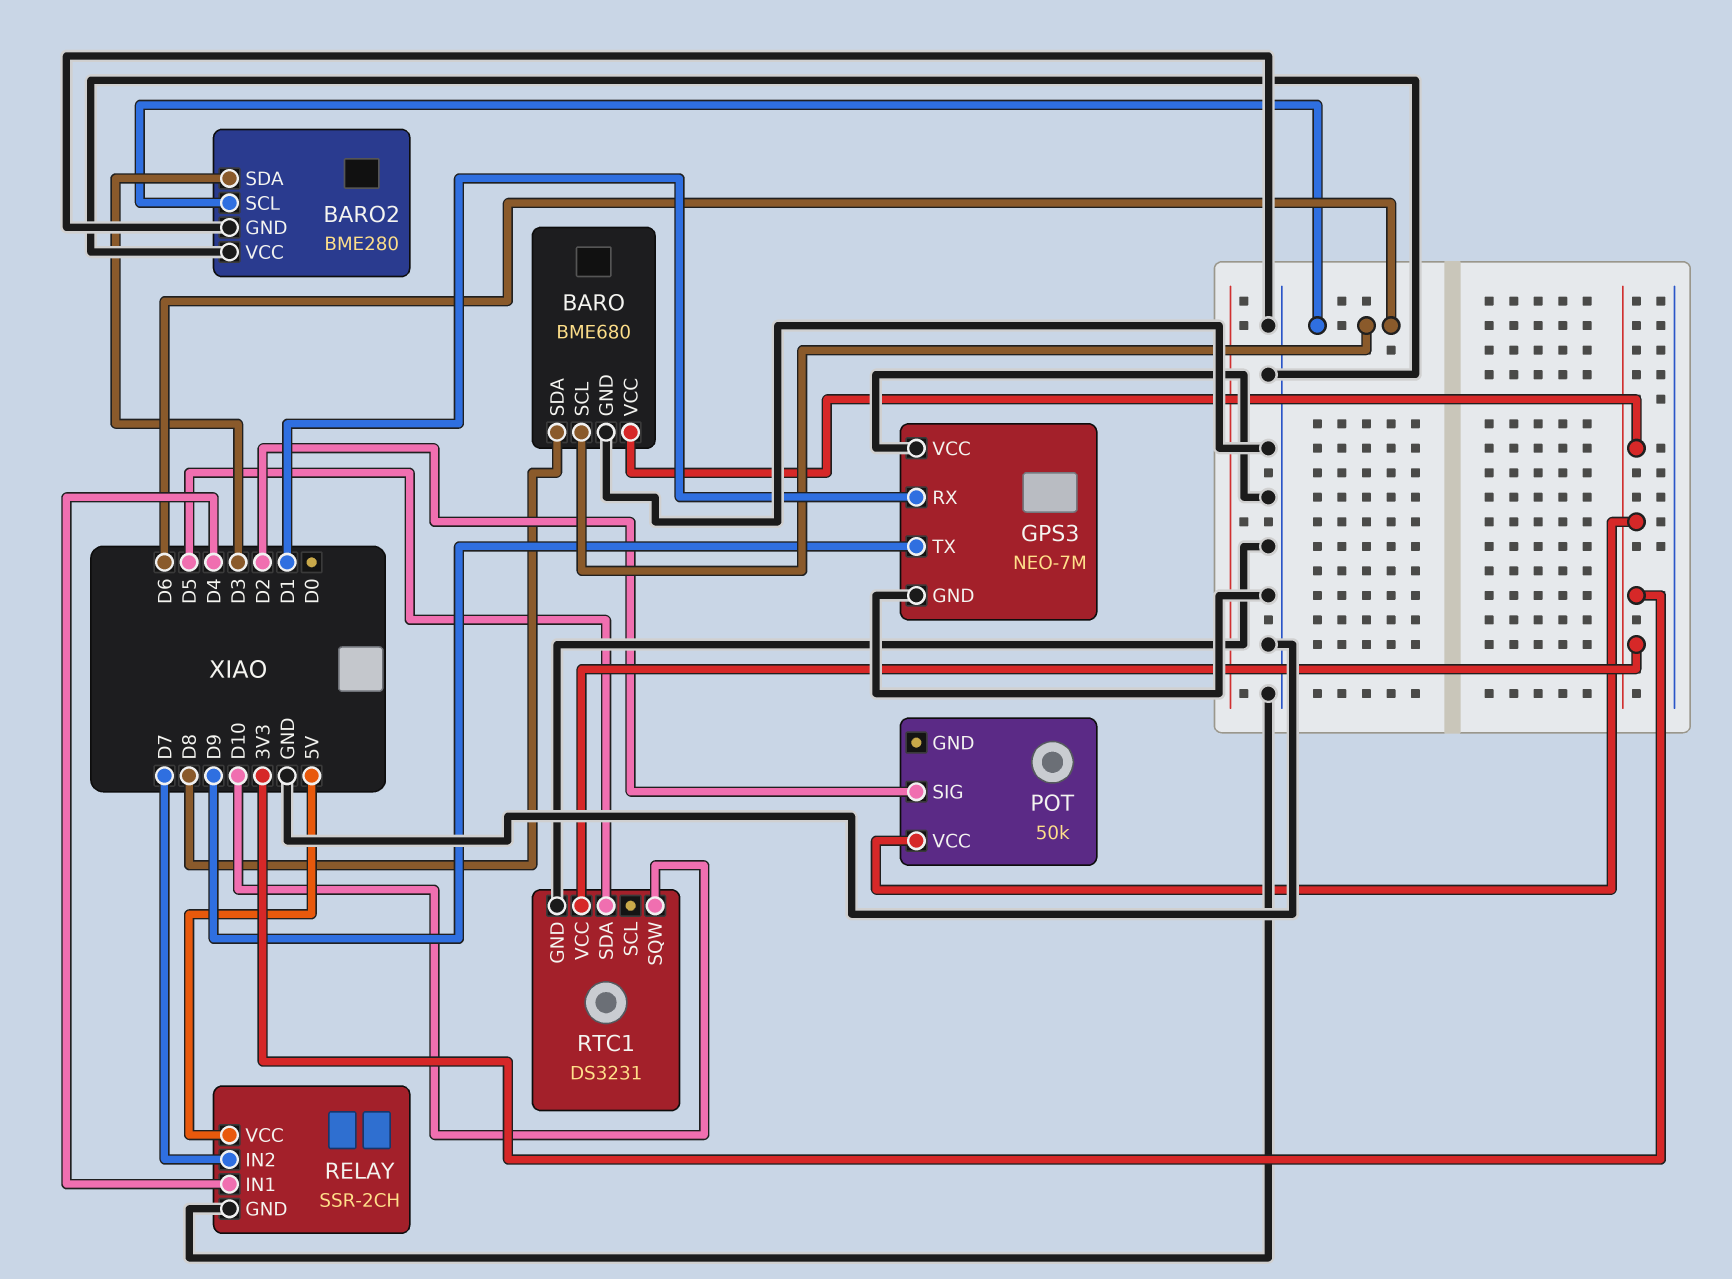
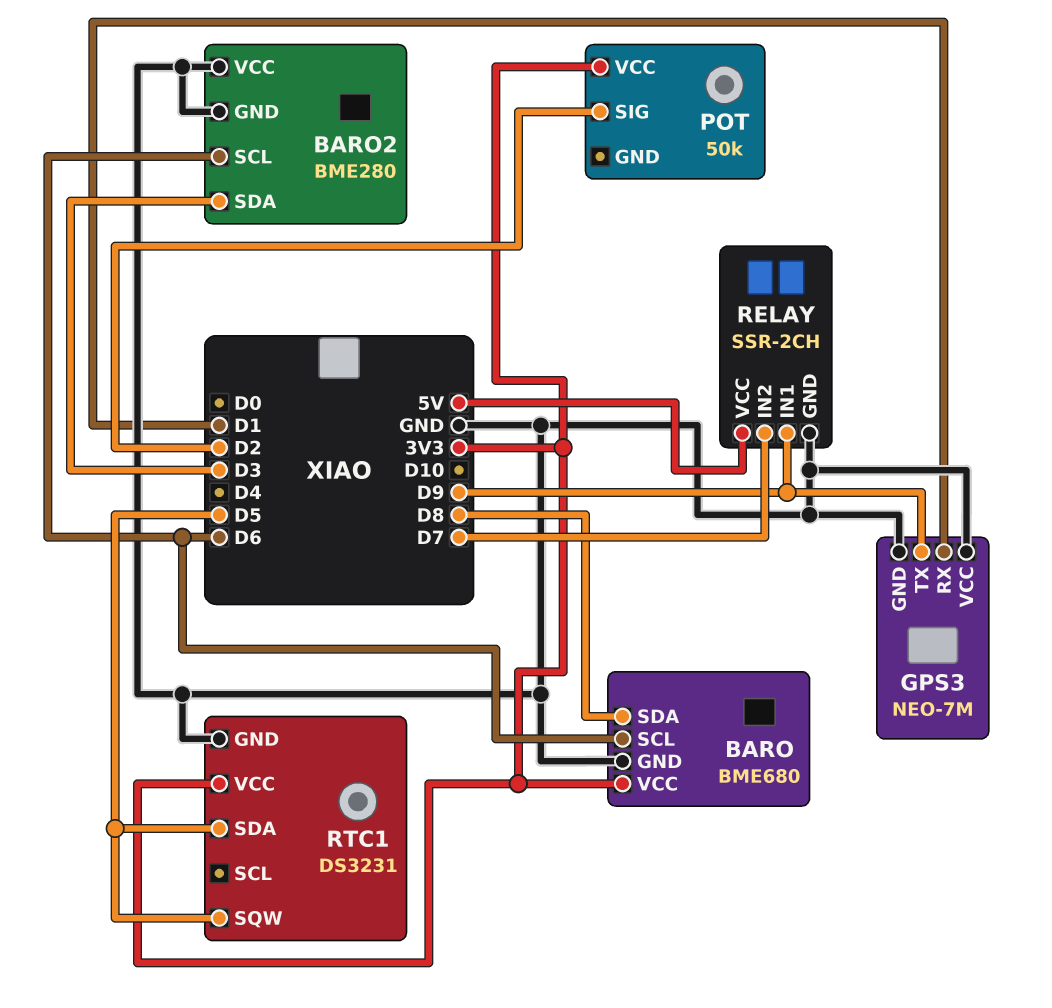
RELAY pin IN1: D4 -> D9
RTC1 pin SQW: D10 -> D5

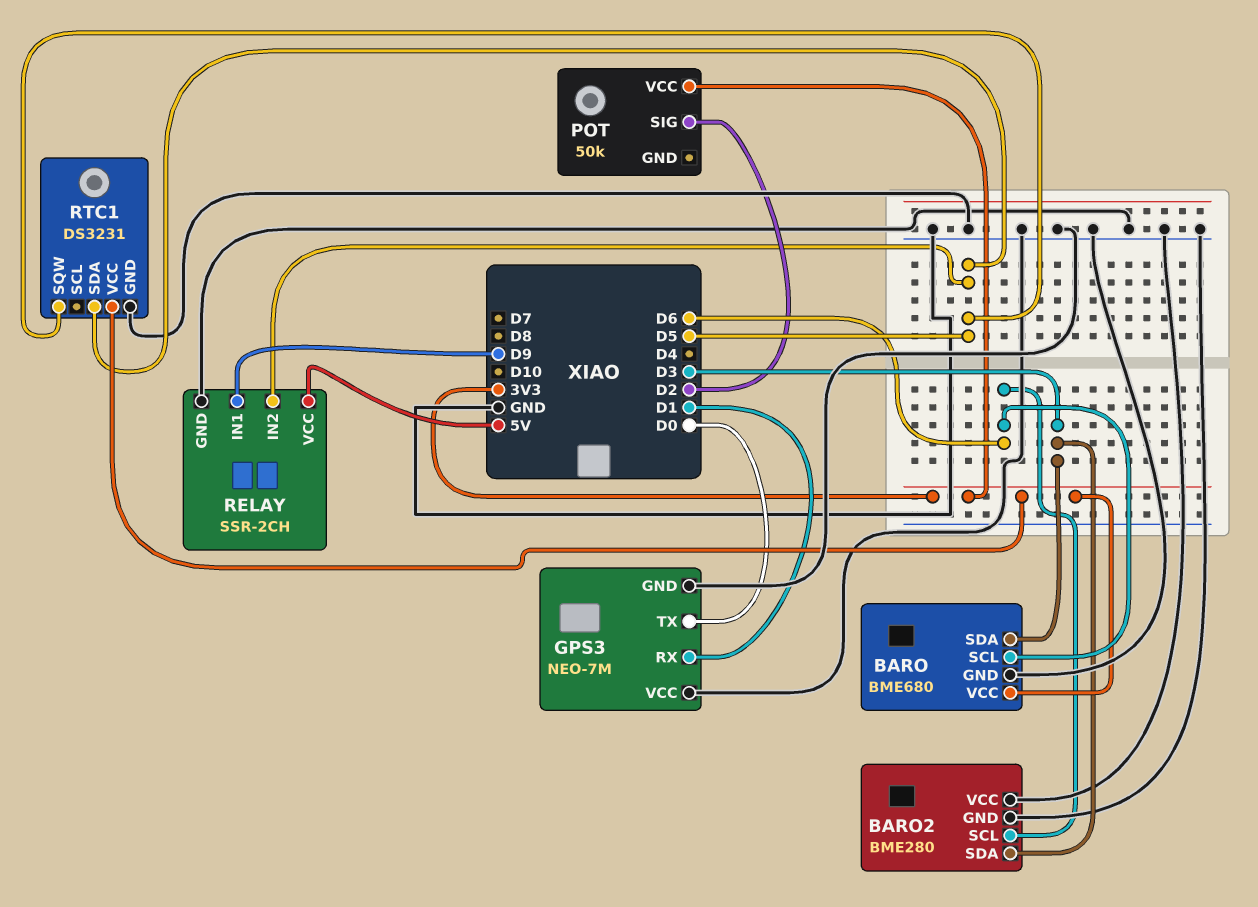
BARO pin SDA: D8 -> D3
GPS3 pin TX: D9 -> D0
RELAY pin IN2: D7 -> D5

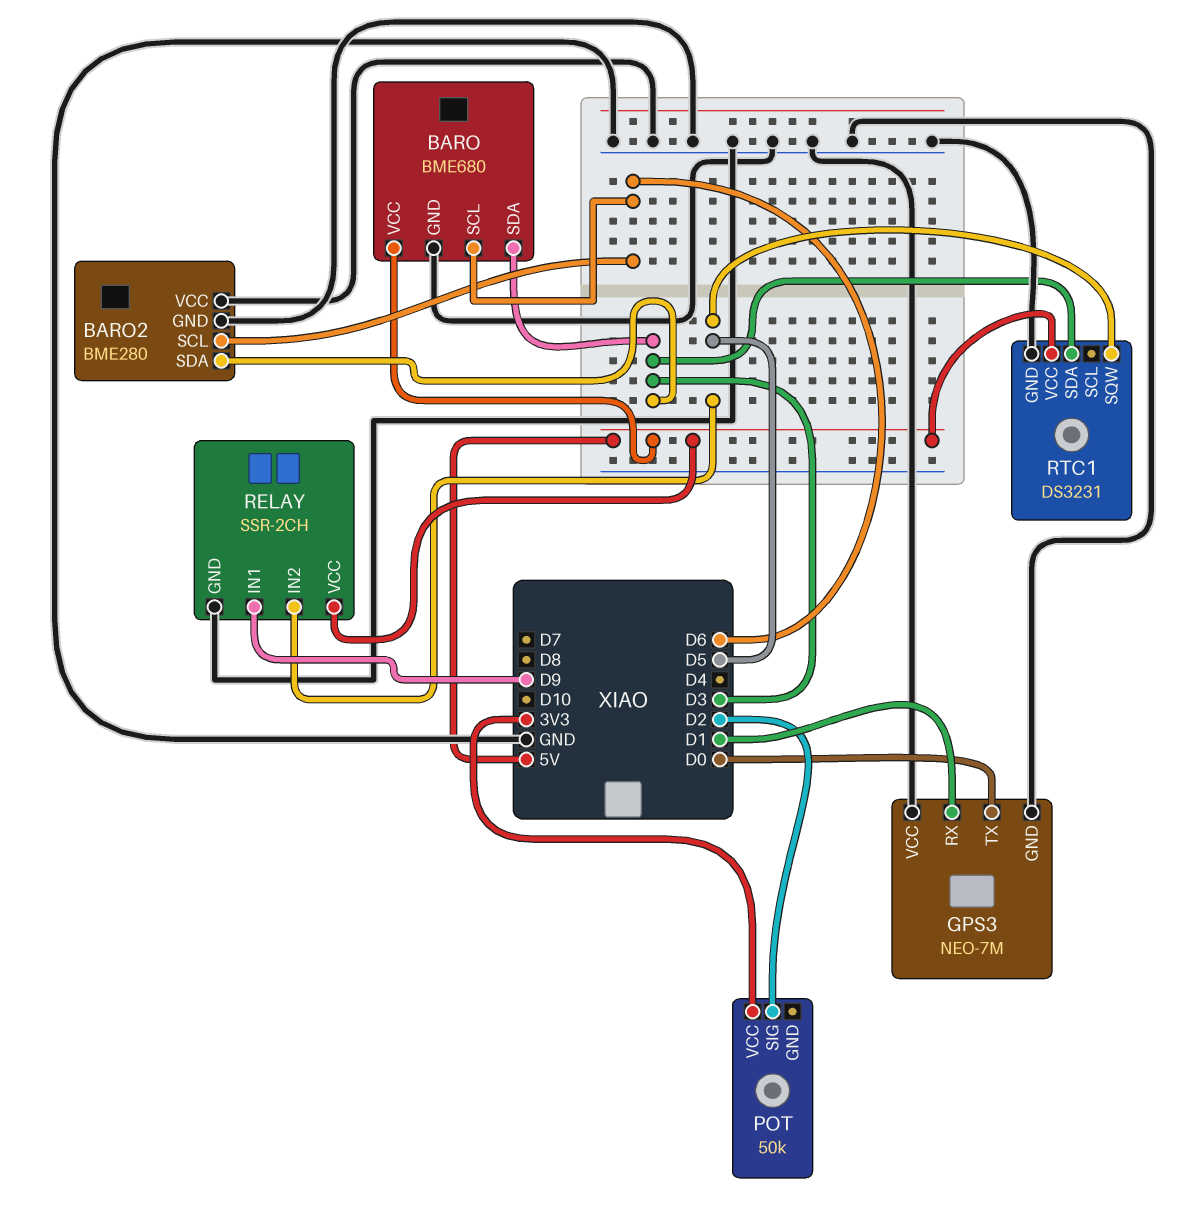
BARO pin VCC: 3V3 -> 5V
RTC1 pin SDA: D5 -> D3
RTC1 pin VCC: 3V3 -> 5V

